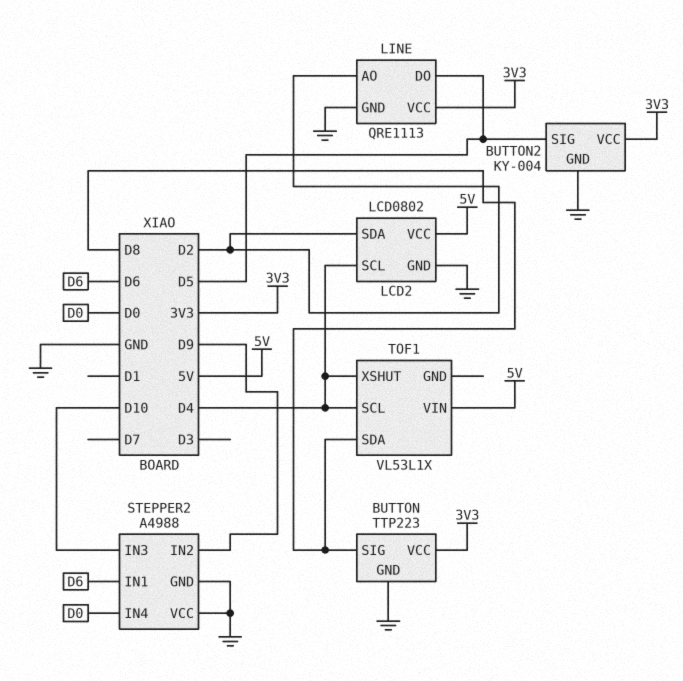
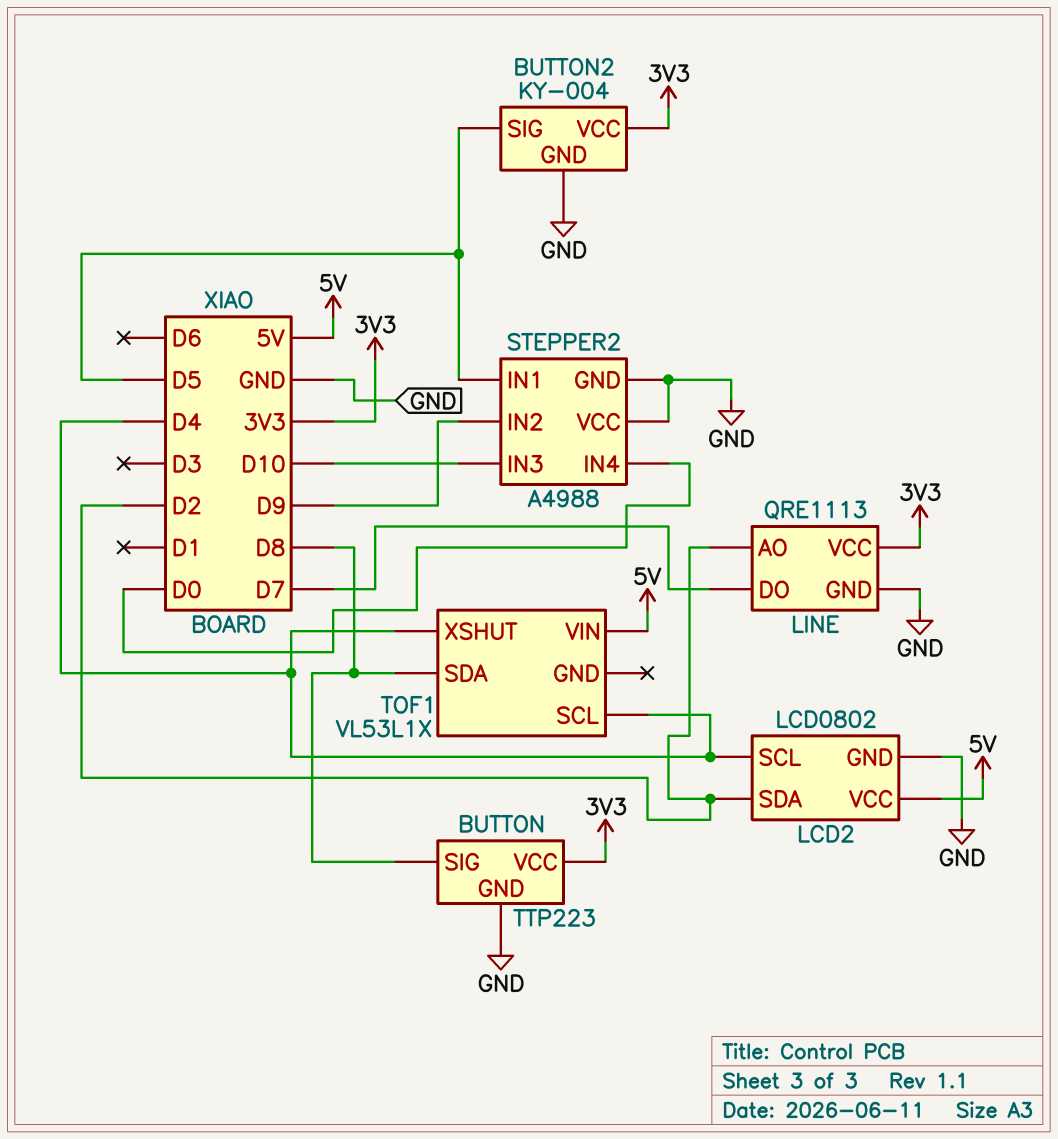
LINE pin DO: D5 -> D7
STEPPER2 pin IN1: D6 -> D5

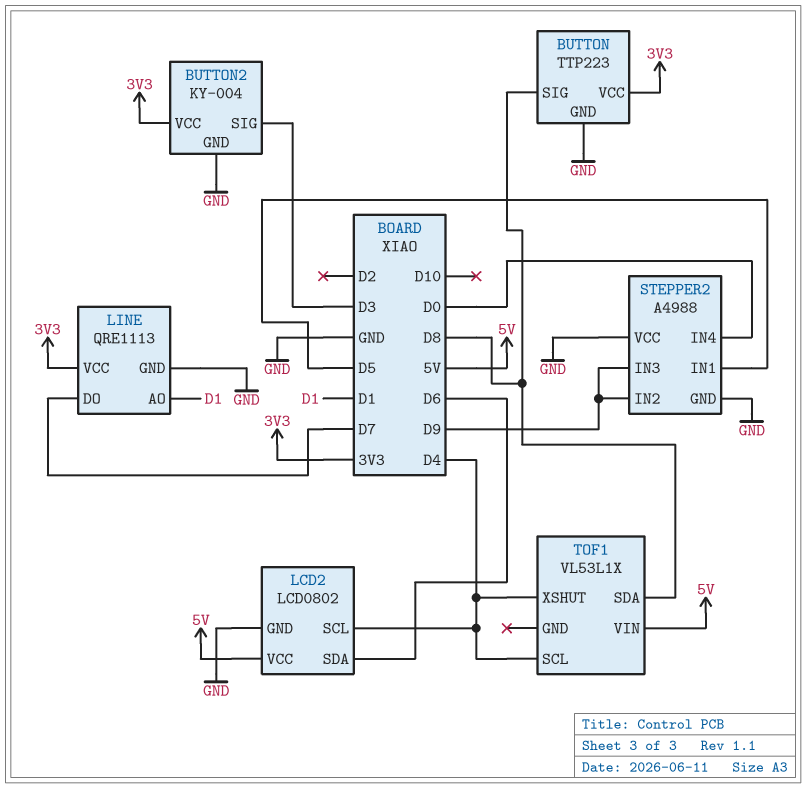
BUTTON2 pin SIG: D5 -> D3
LCD2 pin SDA: D2 -> D6
LINE pin AO: D2 -> D1
STEPPER2 pin IN3: D10 -> D9

